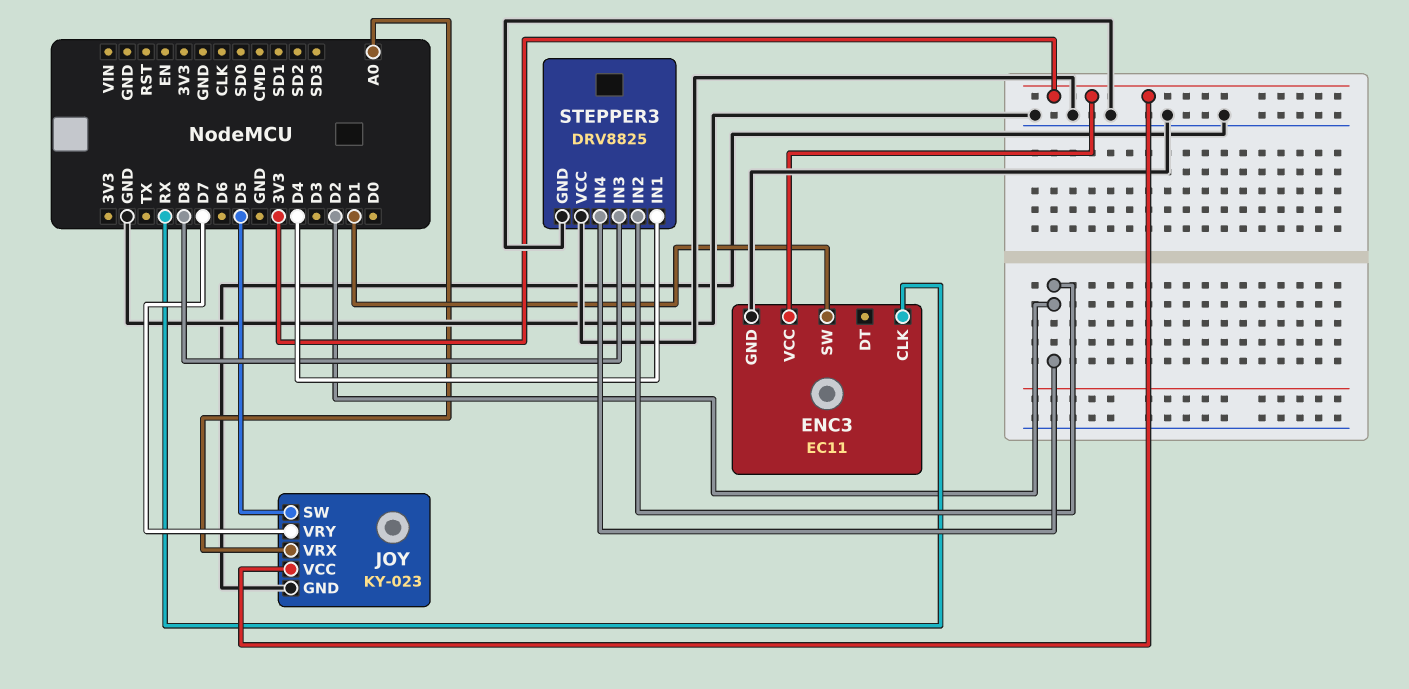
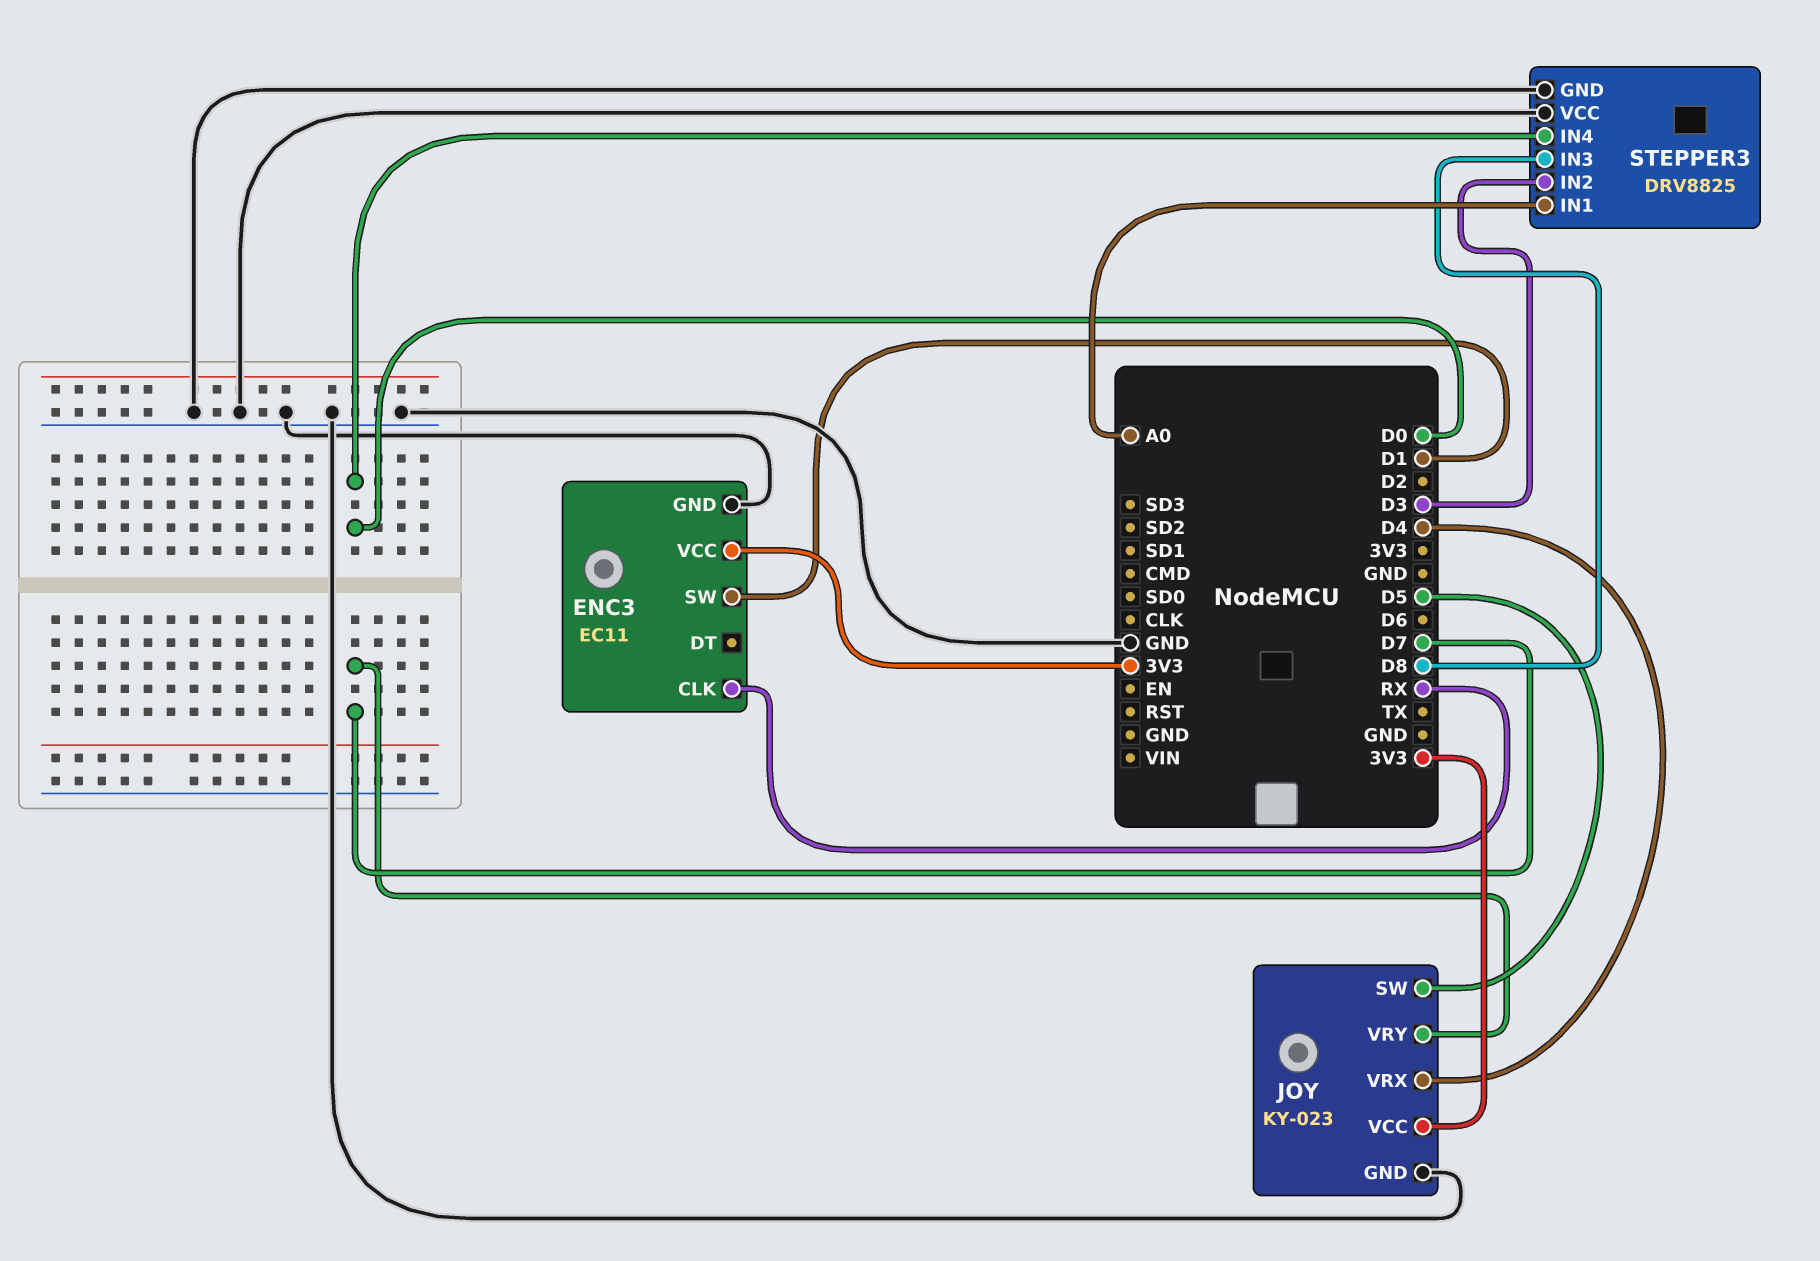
JOY pin VRX: A0 -> D4
STEPPER3 pin IN1: D4 -> A0
STEPPER3 pin IN2: D2 -> D3
STEPPER3 pin IN4: D2 -> D0

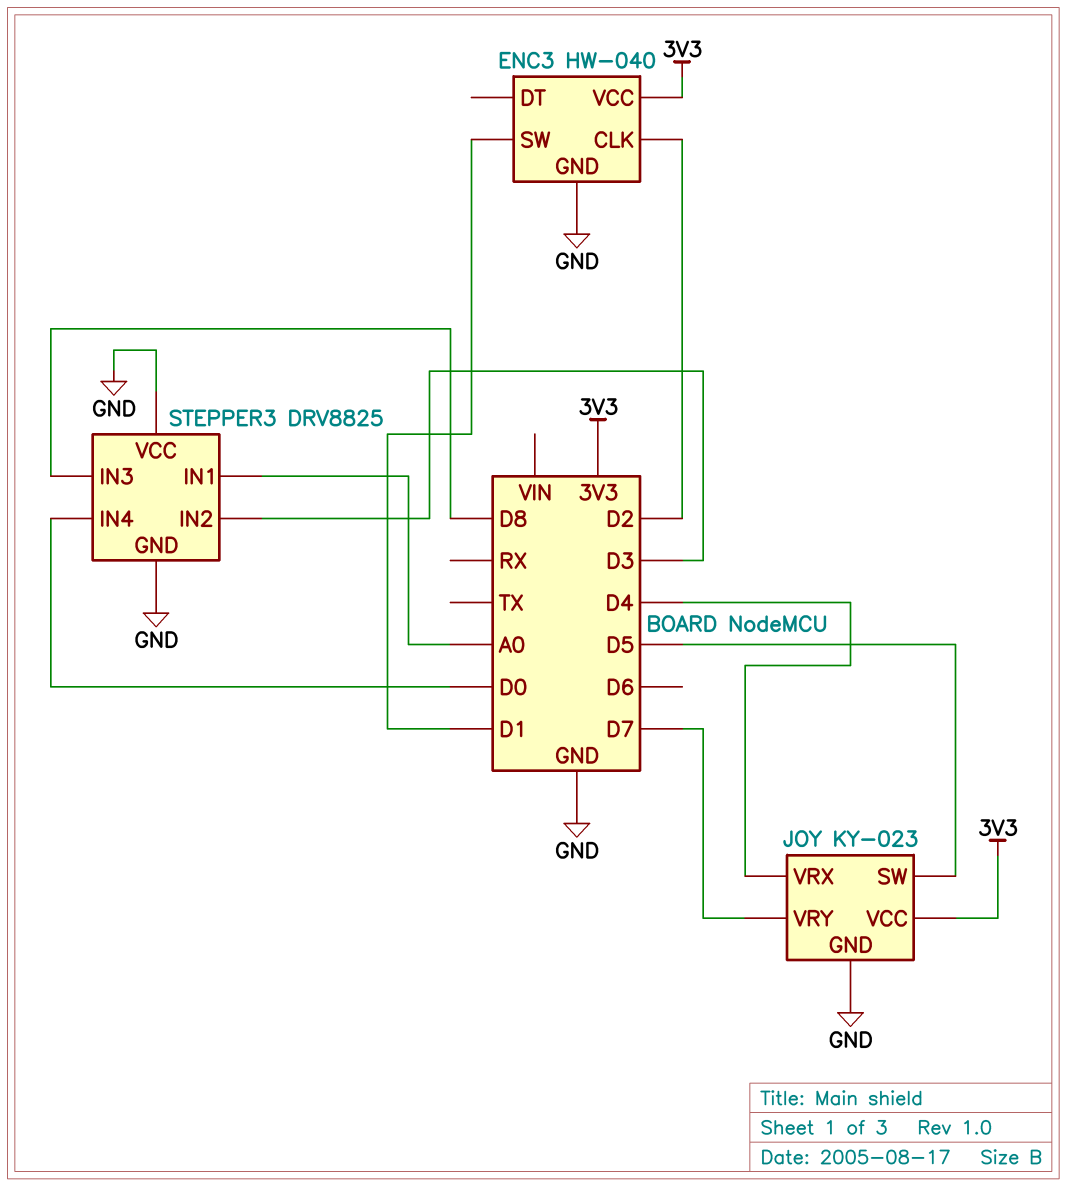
ENC3: EC11 -> HW-040
ENC3 pin CLK: RX -> D2

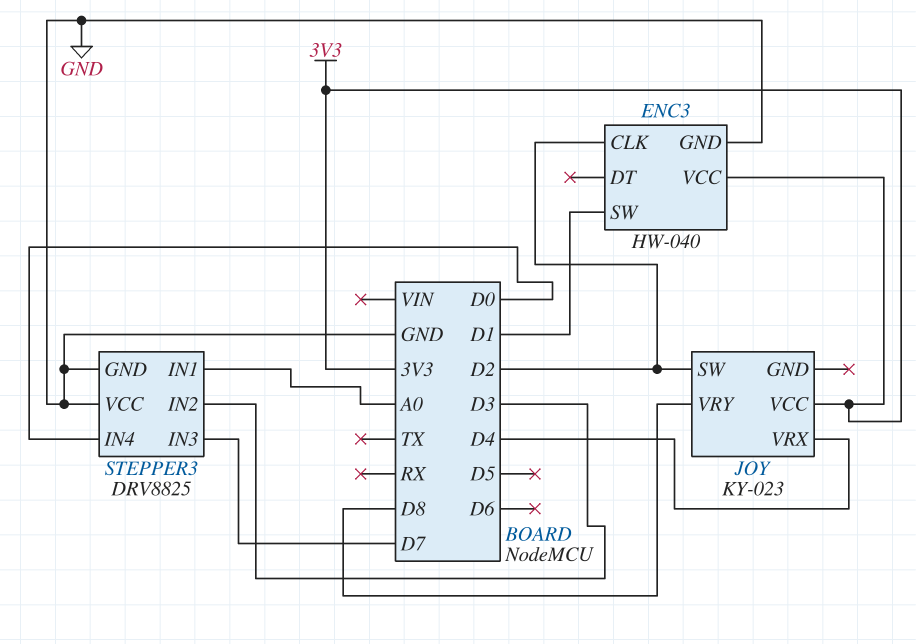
JOY pin GND: GND -> none
JOY pin SW: D5 -> D2
JOY pin VRY: D7 -> D8
STEPPER3 pin IN3: D8 -> D7

